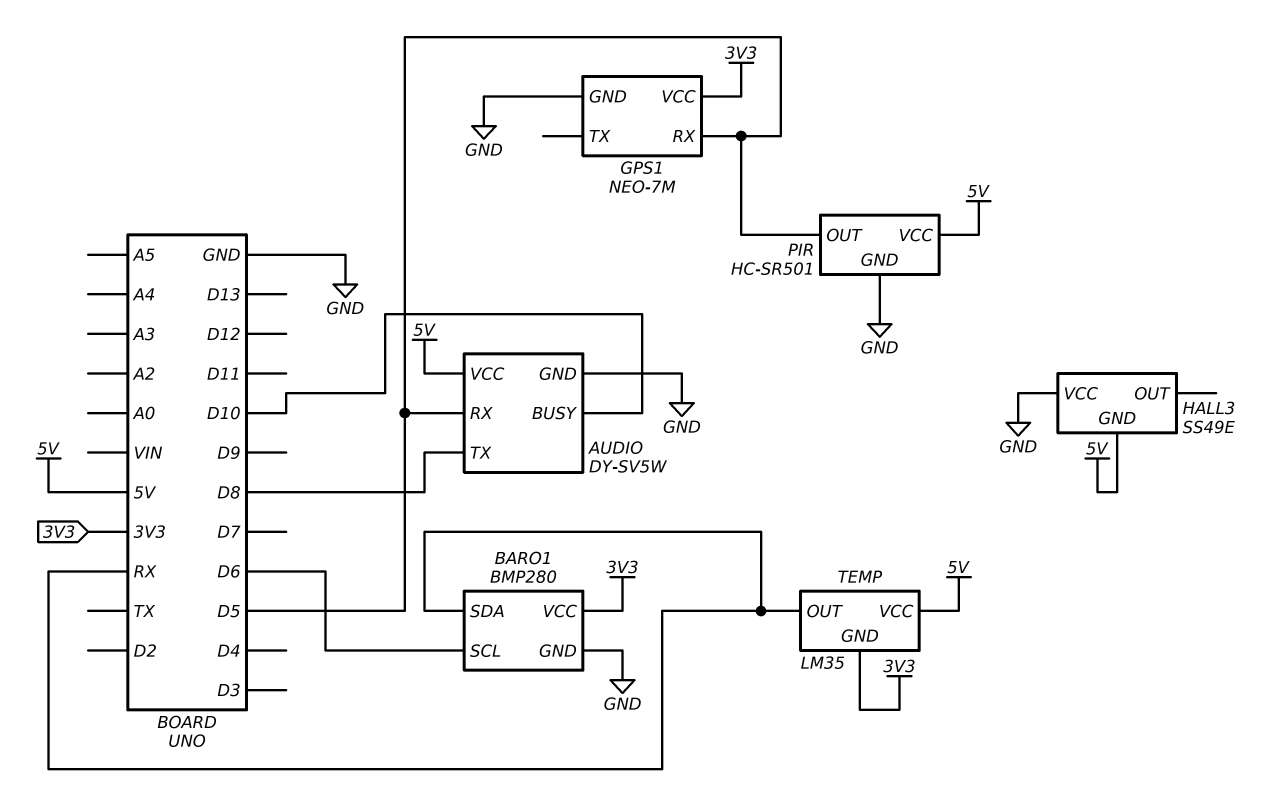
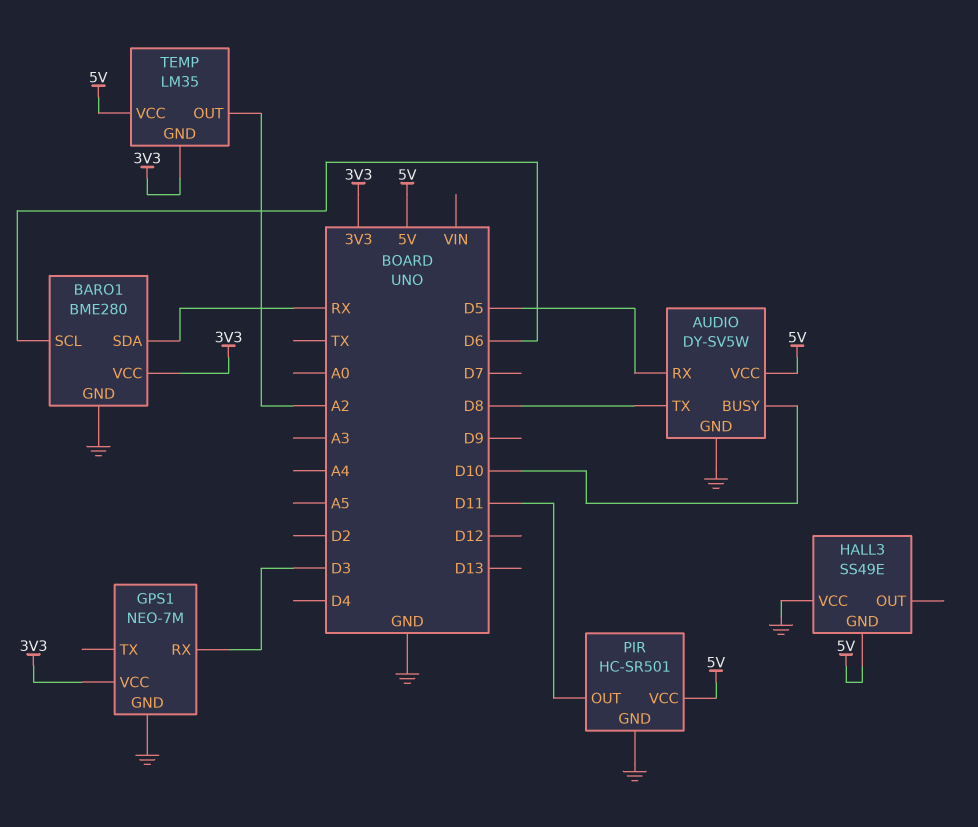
BARO1: BMP280 -> BME280
GPS1 pin RX: D5 -> D3
PIR pin OUT: D5 -> D11
TEMP pin OUT: RX -> A2

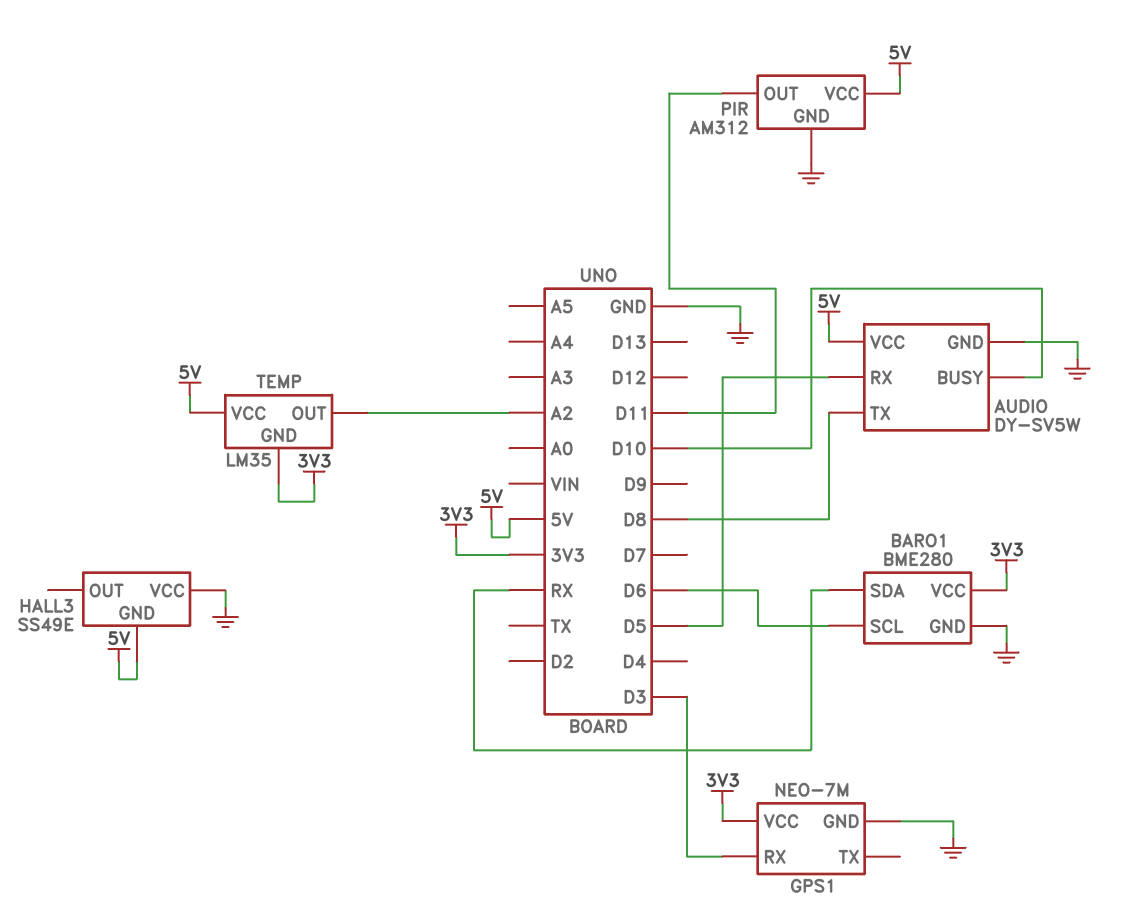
PIR: HC-SR501 -> AM312

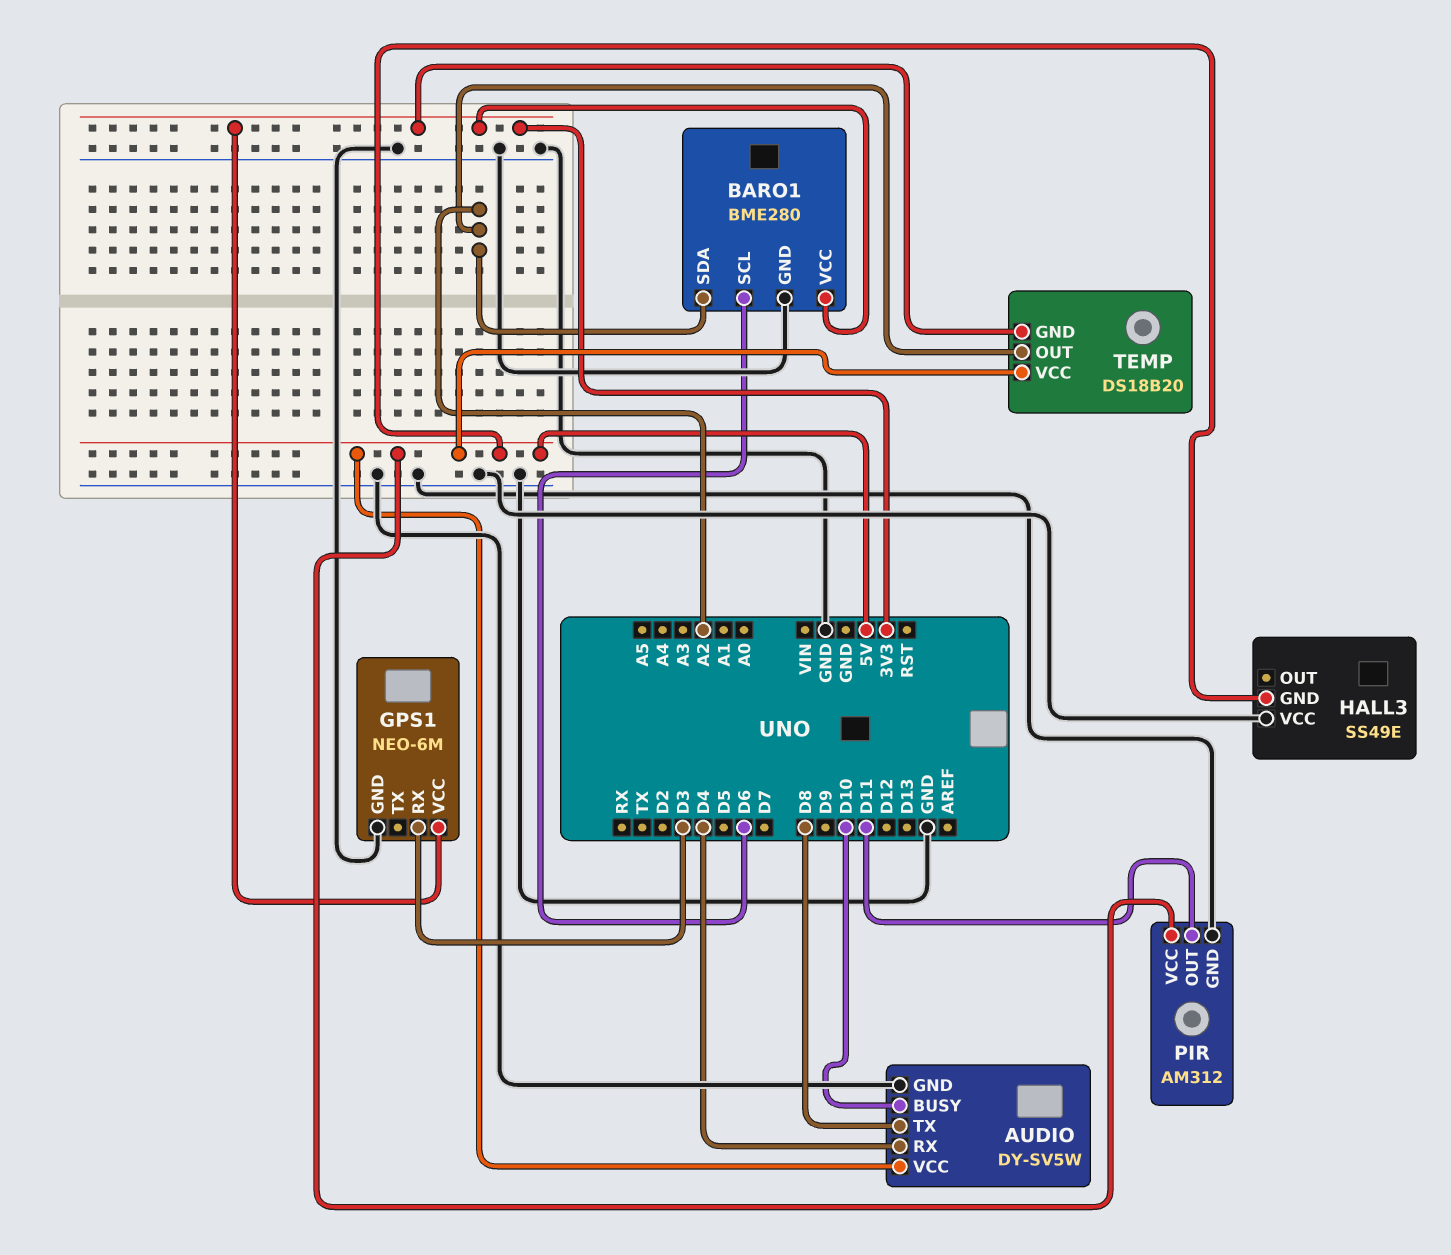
AUDIO pin RX: D5 -> D4
BARO1 pin SDA: RX -> A2
GPS1: NEO-7M -> NEO-6M
TEMP: LM35 -> DS18B20

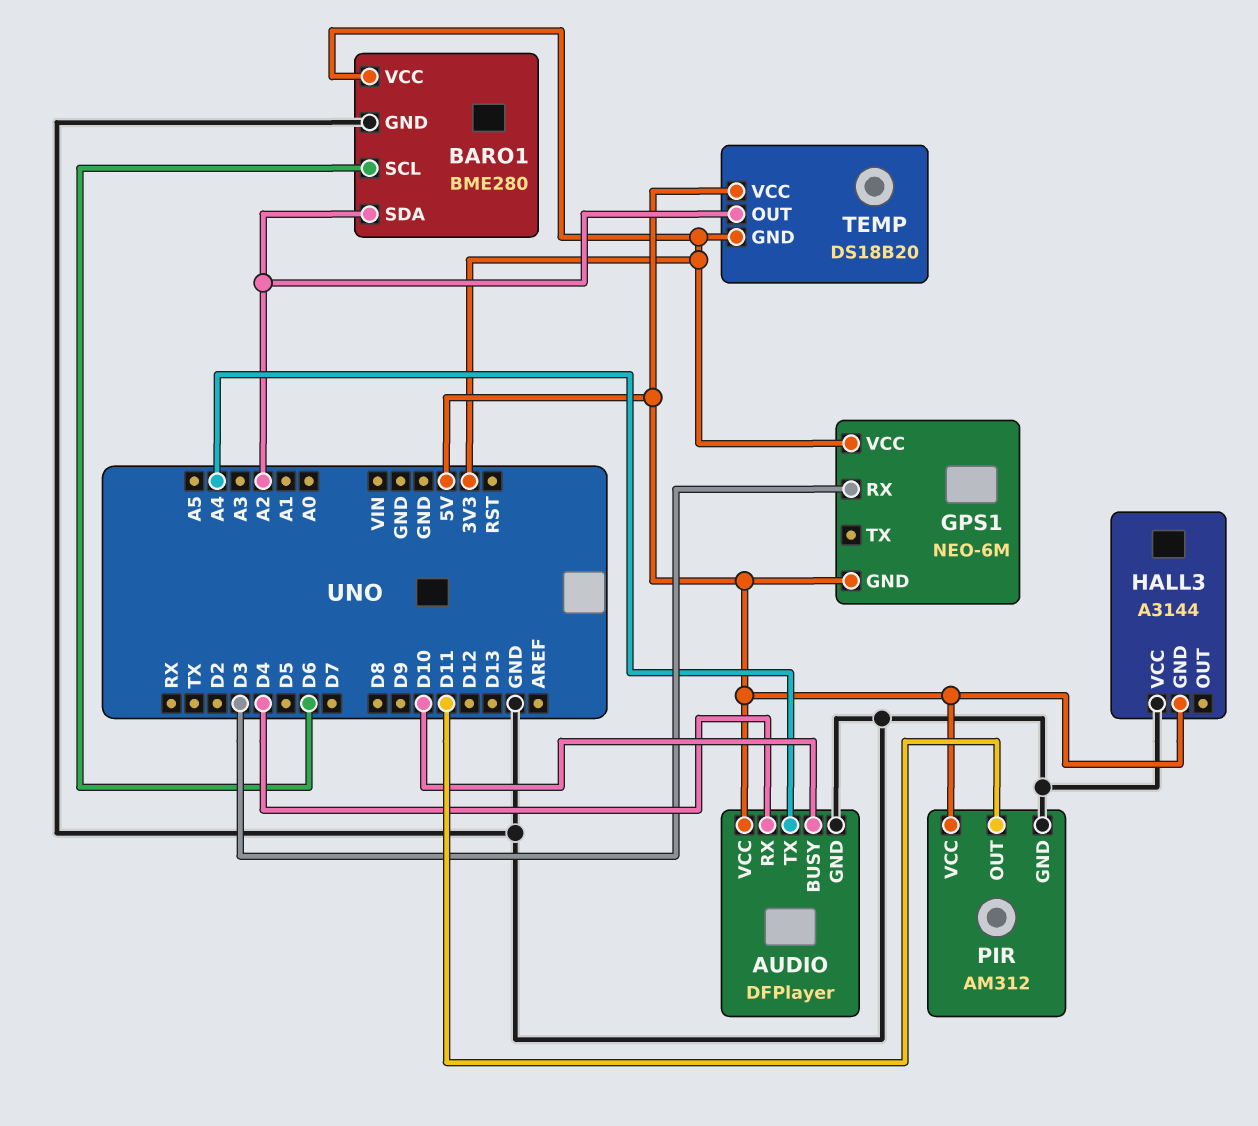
AUDIO: DY-SV5W -> DFPlayer
AUDIO pin TX: D8 -> A4
GPS1 pin GND: GND -> 5V
HALL3: SS49E -> A3144

